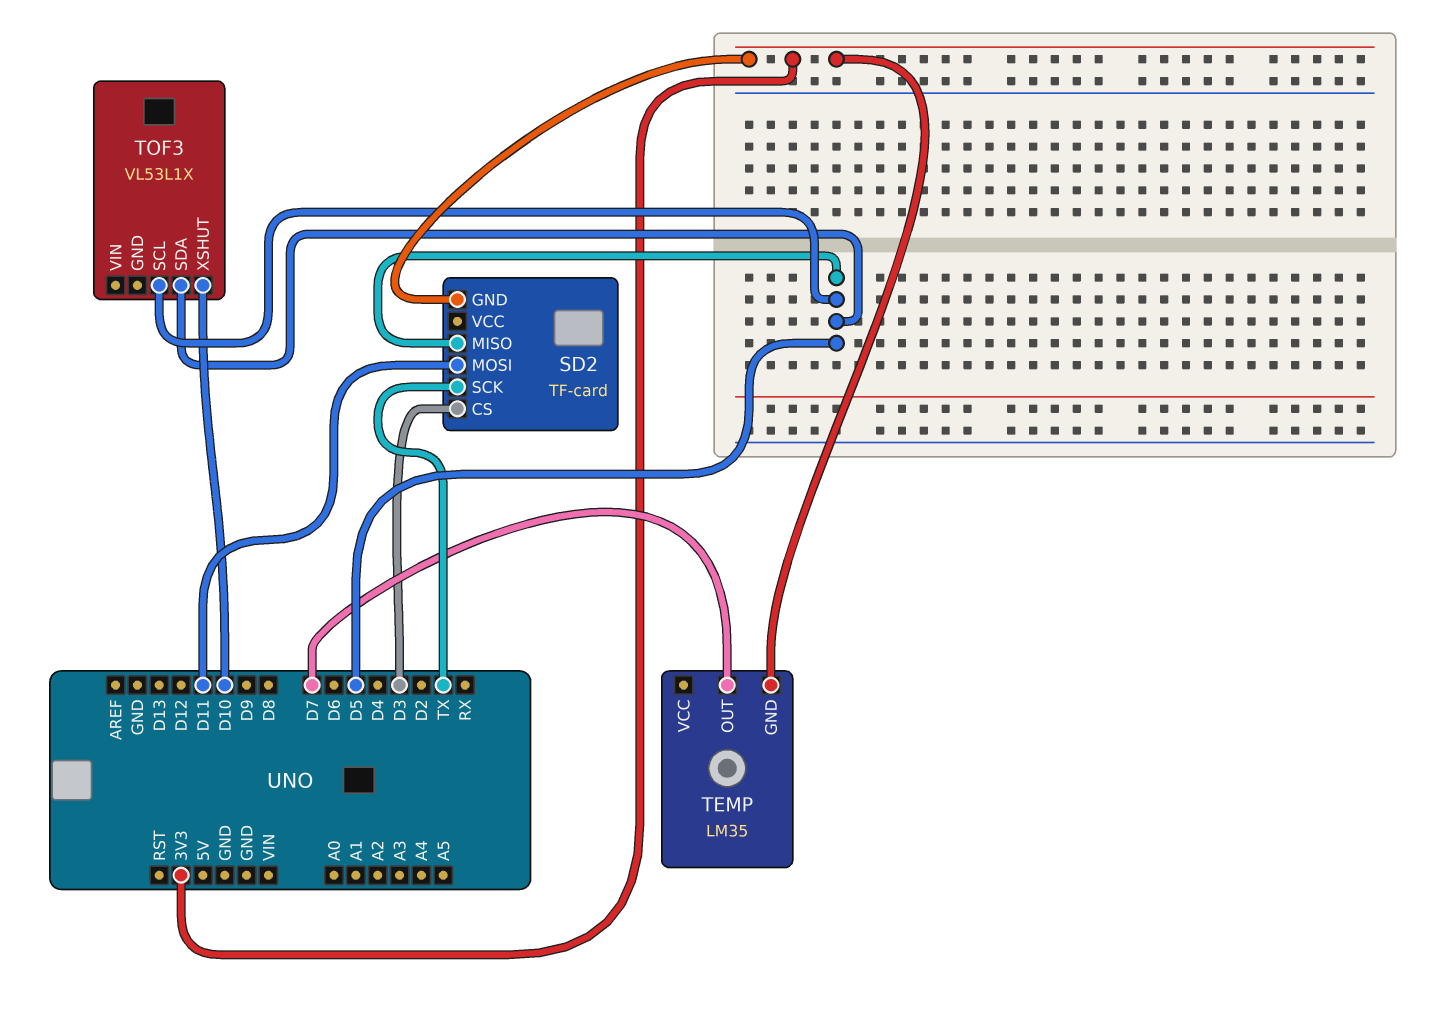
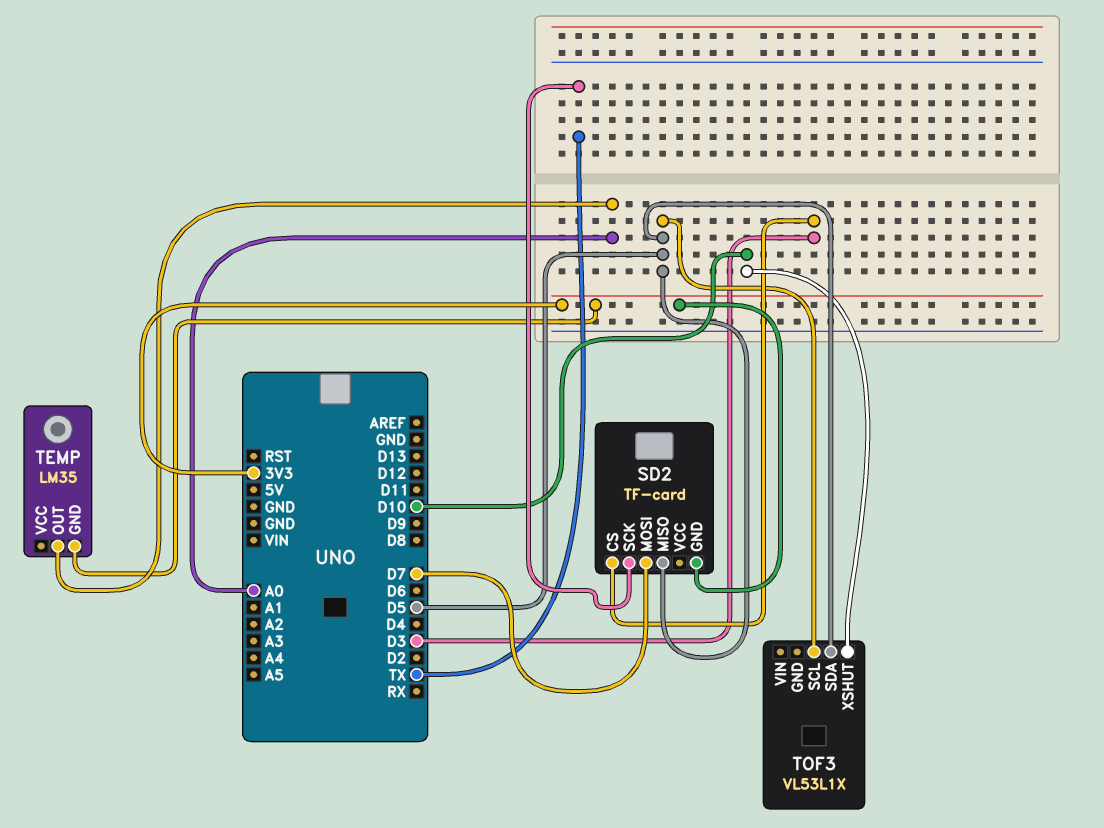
SD2 pin MOSI: D11 -> D7
TEMP pin OUT: D7 -> A0

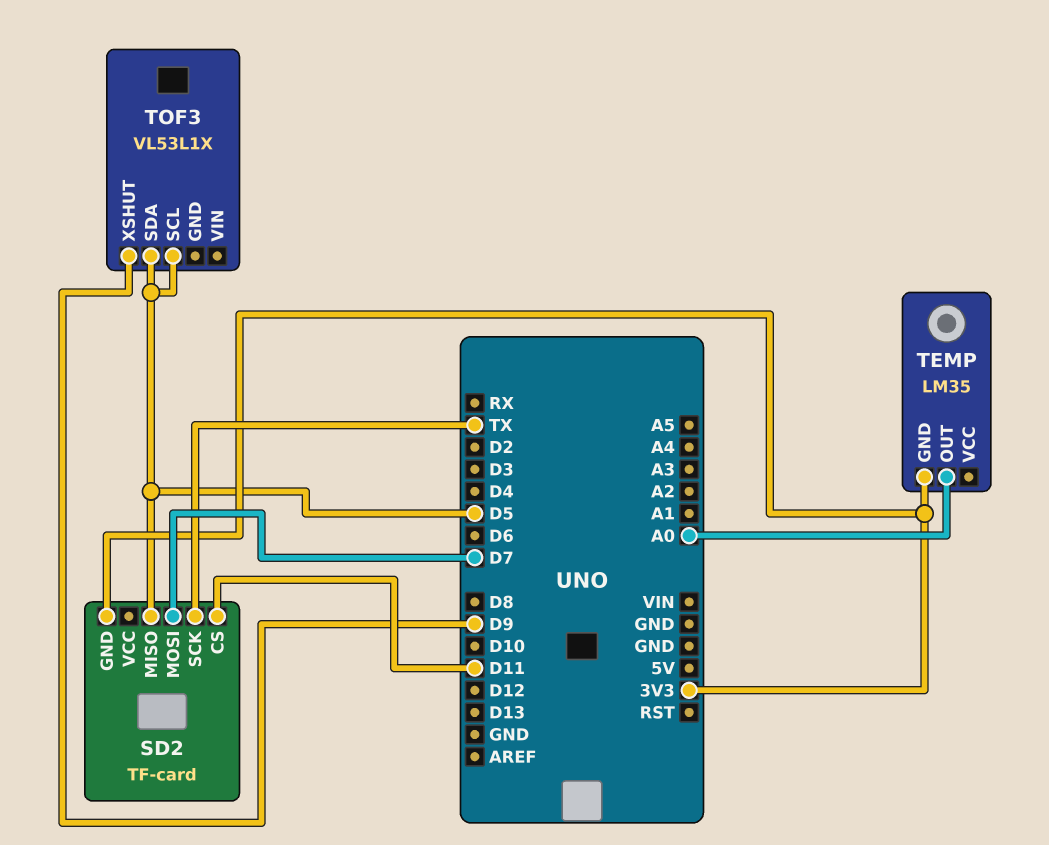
SD2 pin CS: D3 -> D11
TOF3 pin XSHUT: D10 -> D9

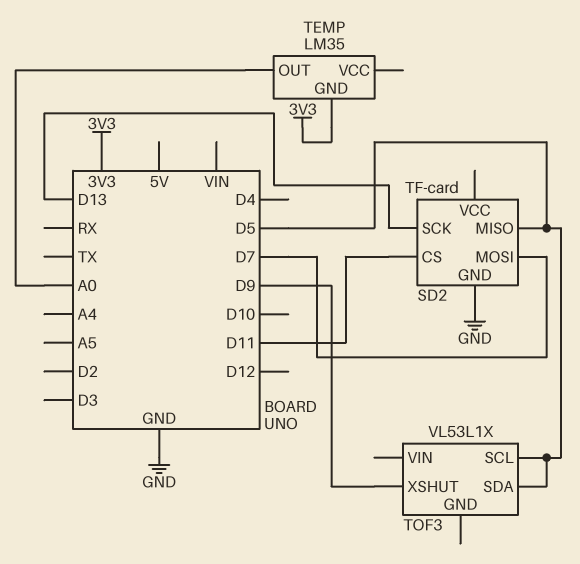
SD2 pin GND: 3V3 -> GND
SD2 pin SCK: TX -> D13

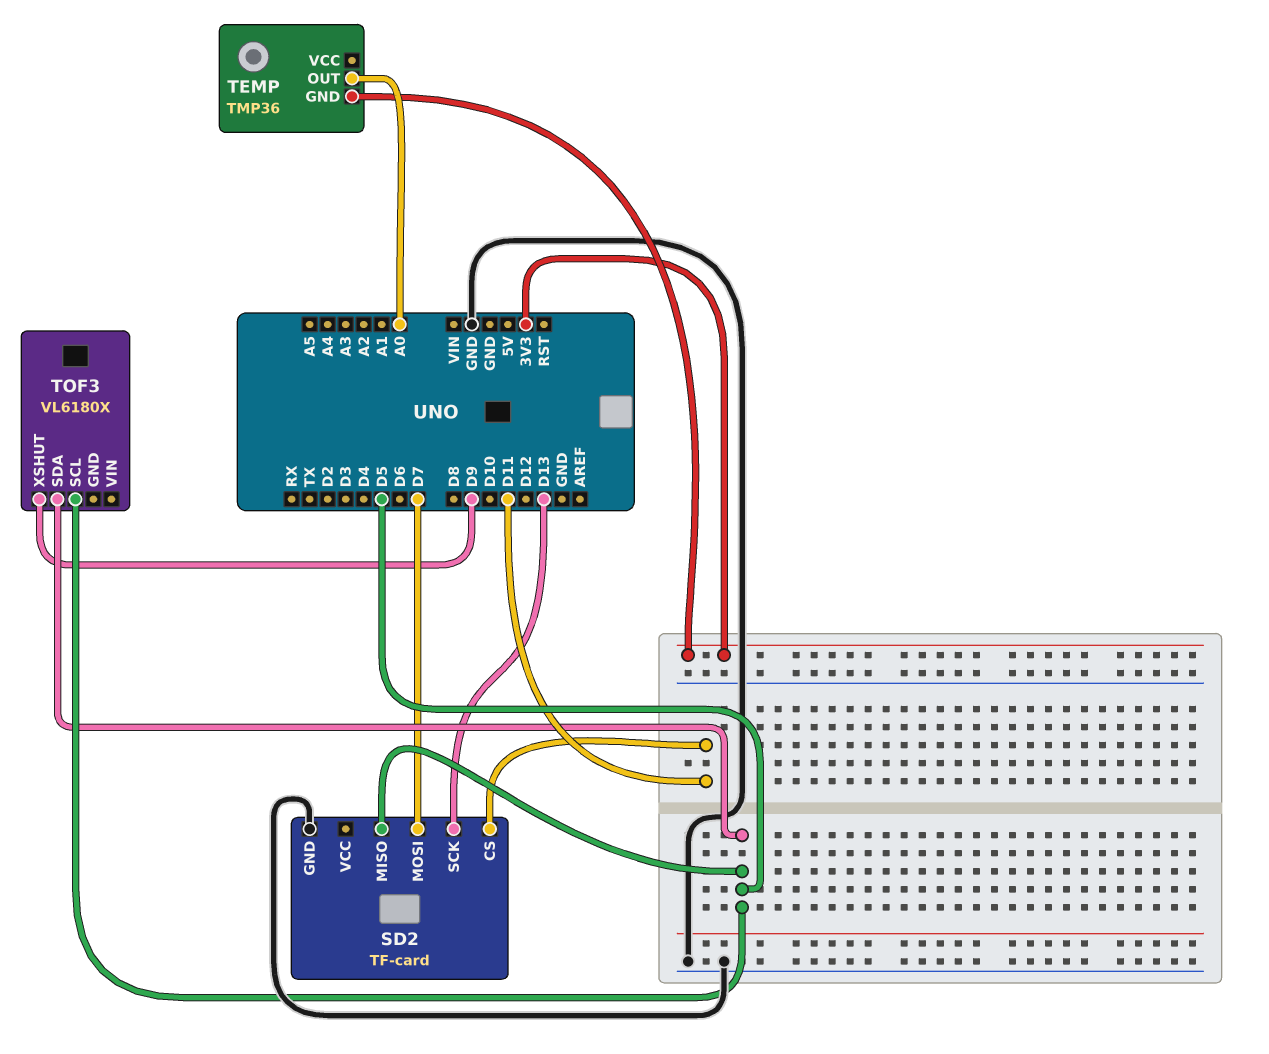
TEMP: LM35 -> TMP36
TOF3: VL53L1X -> VL6180X

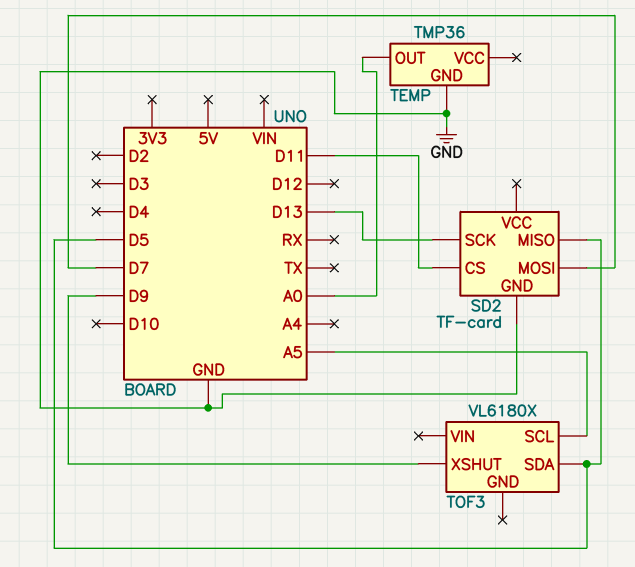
TEMP pin GND: 3V3 -> GND
TOF3 pin SCL: D5 -> A5

